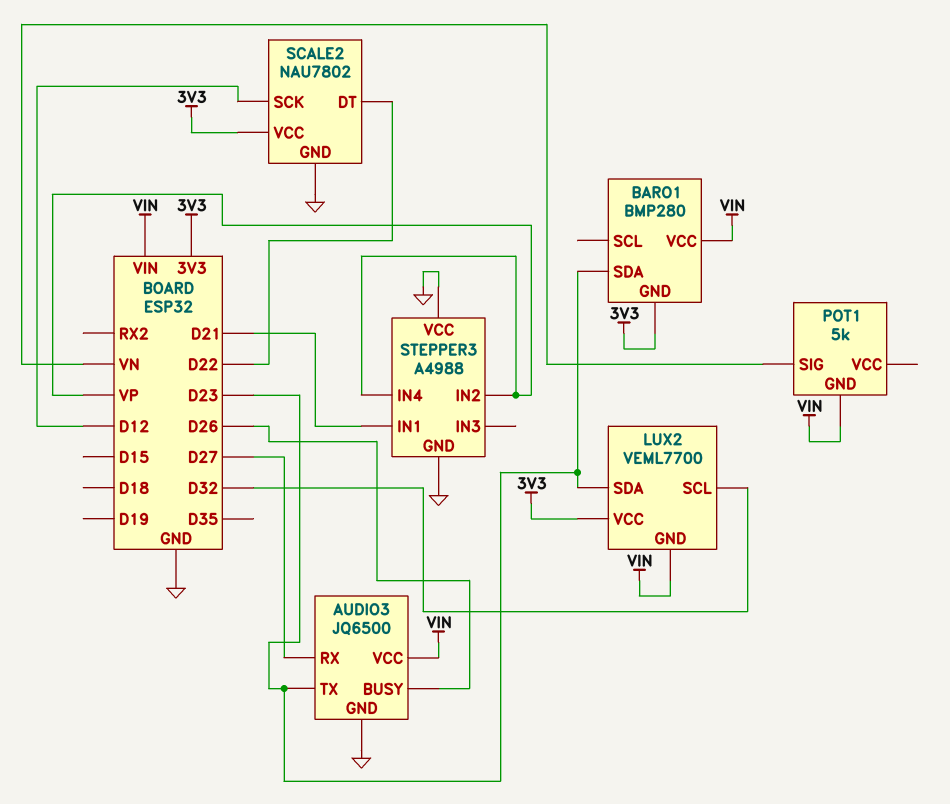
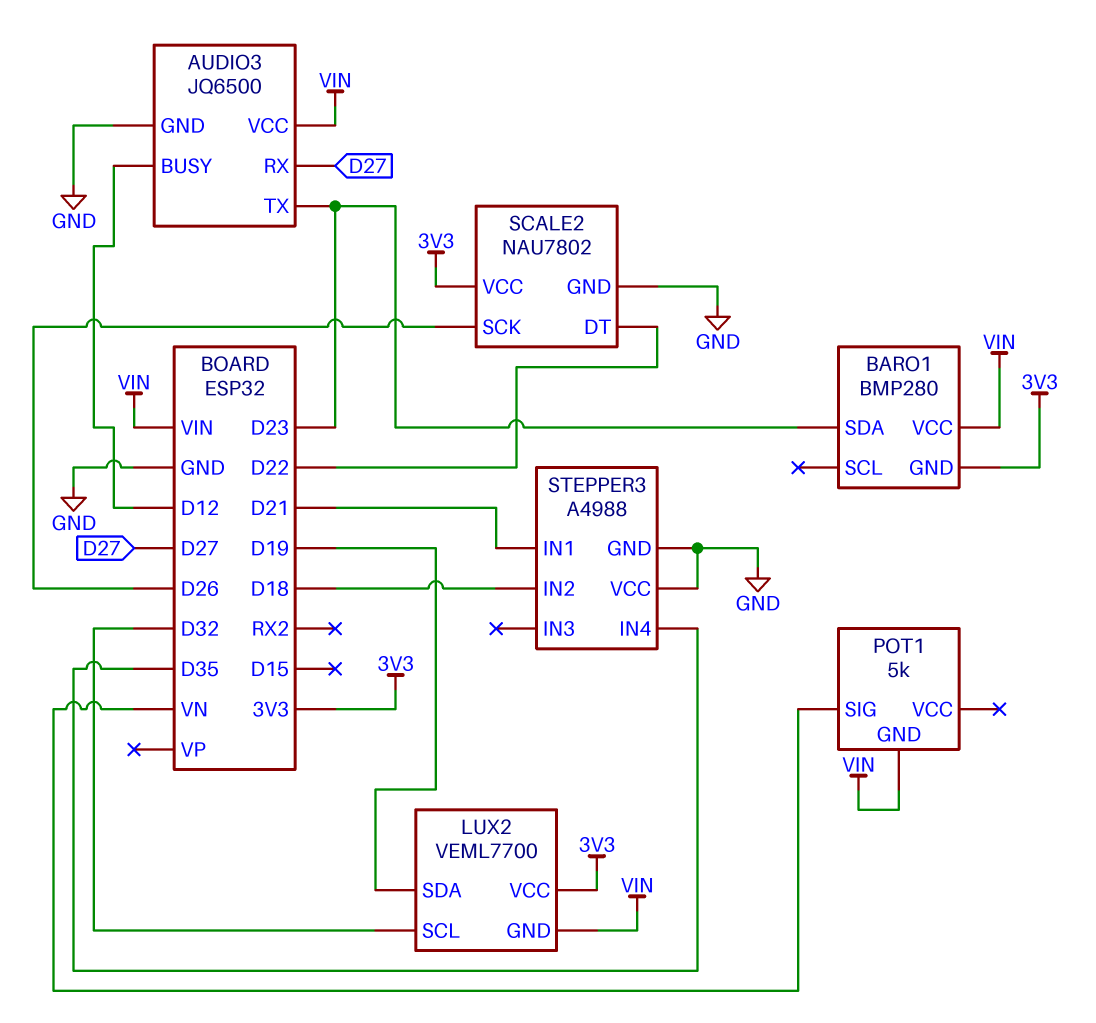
AUDIO3 pin BUSY: D26 -> D12
LUX2 pin SDA: D23 -> D19
SCALE2 pin SCK: D12 -> D26
STEPPER3 pin IN2: VP -> D18
STEPPER3 pin IN4: VP -> D35

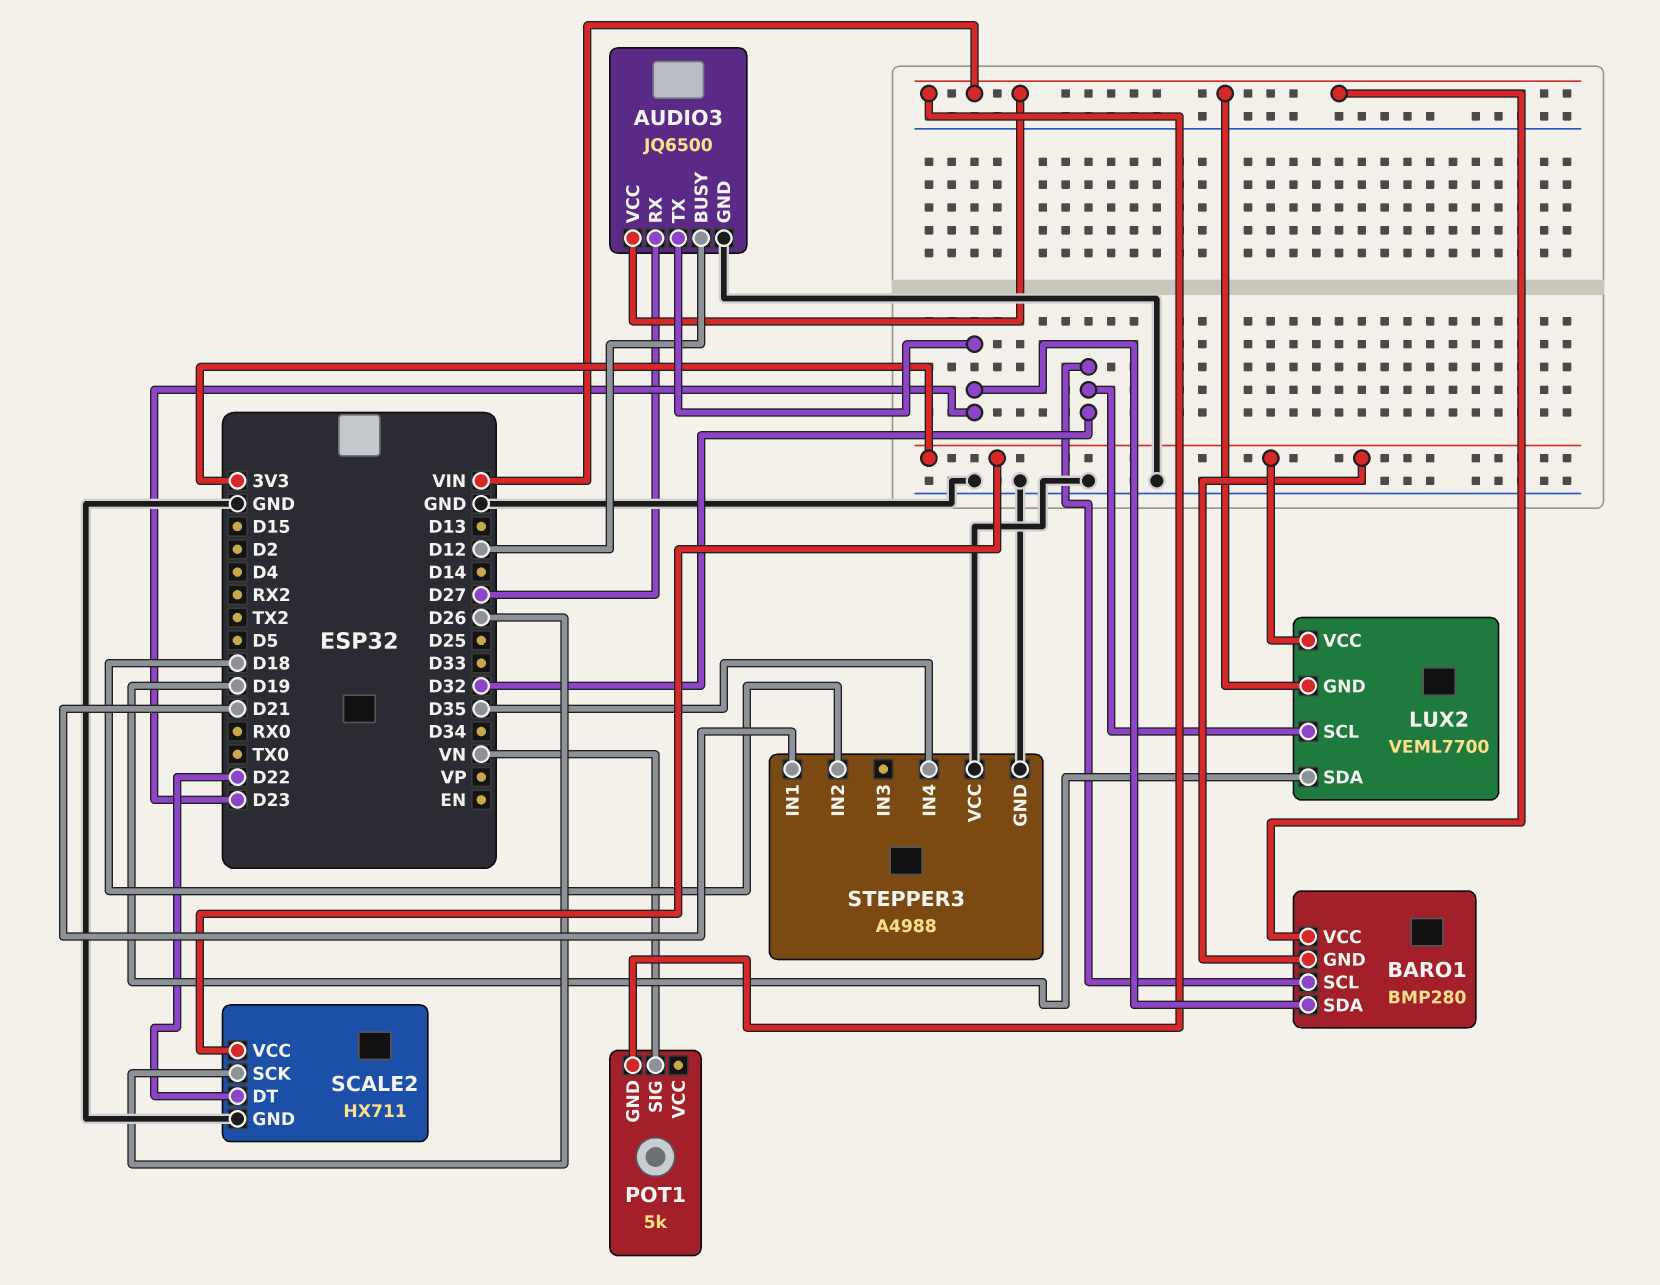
BARO1 pin SCL: none -> D32
SCALE2: NAU7802 -> HX711

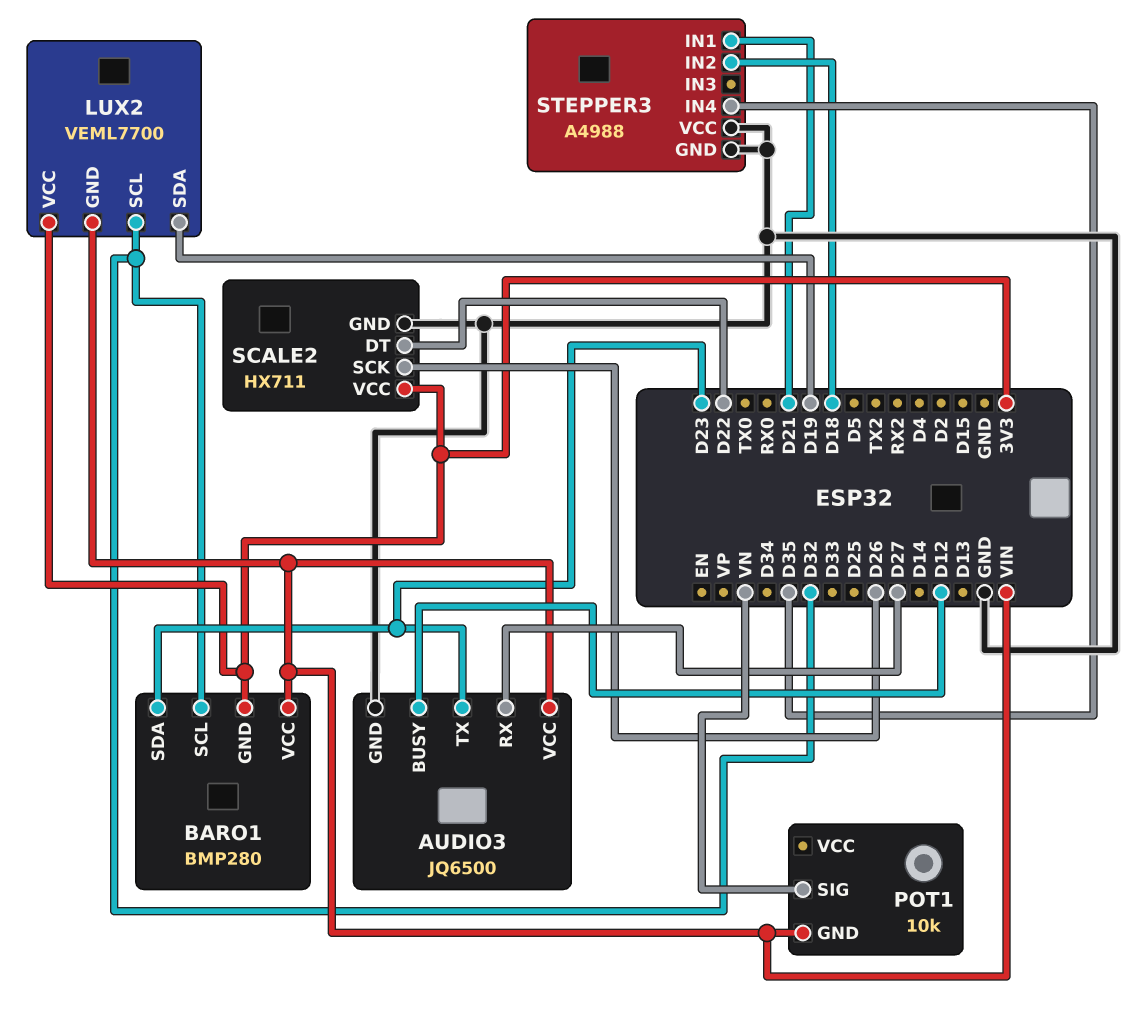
POT1: 5k -> 10k

